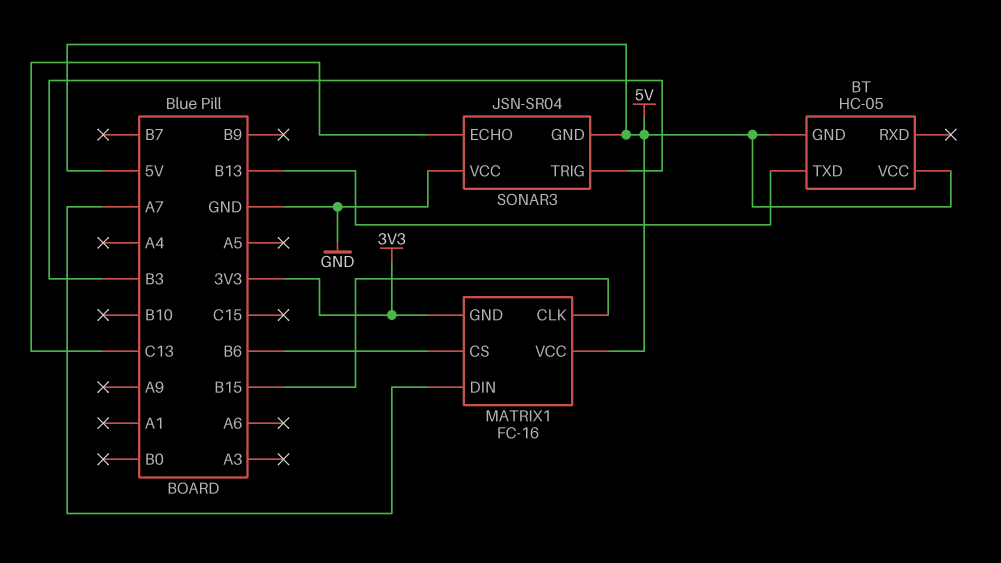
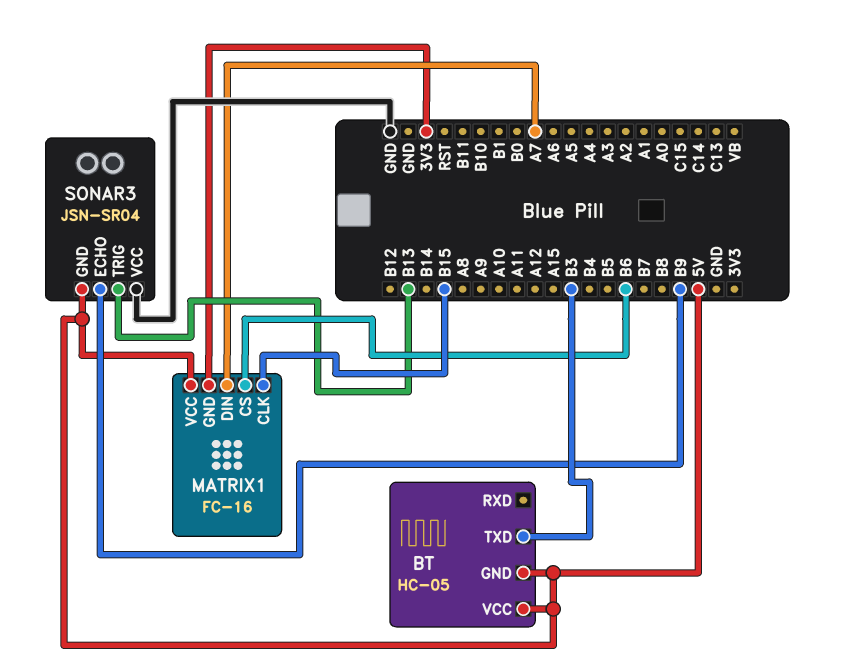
BT pin TXD: B13 -> B3
SONAR3 pin ECHO: C13 -> B9
SONAR3 pin TRIG: B3 -> B13

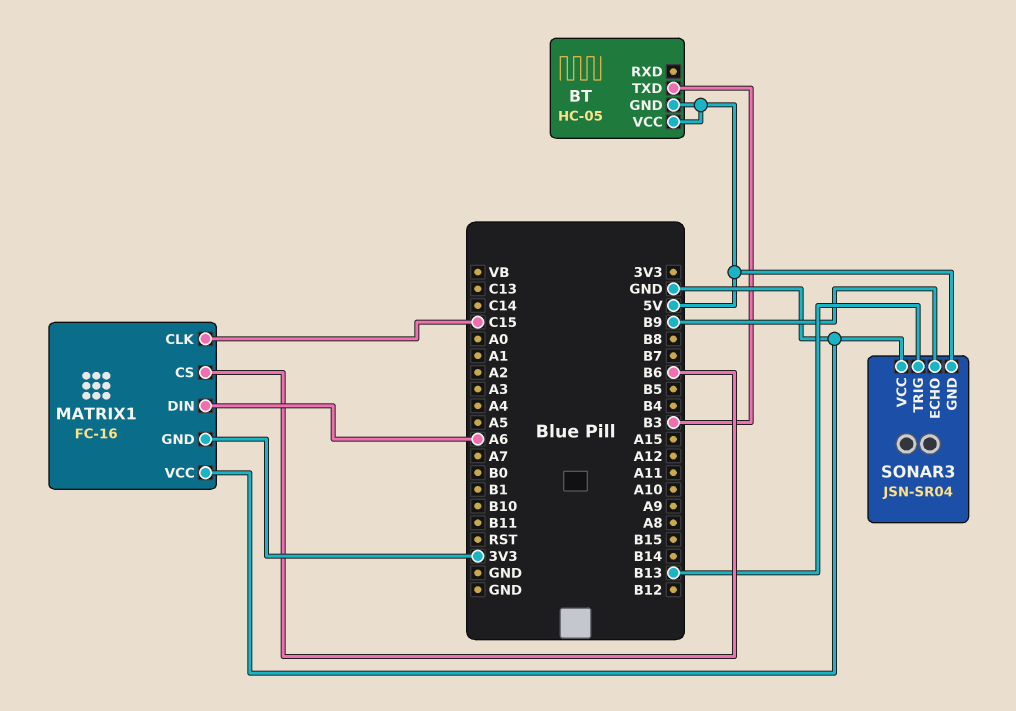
MATRIX1 pin CLK: B15 -> C15
MATRIX1 pin DIN: A7 -> A6
MATRIX1 pin VCC: 5V -> GND

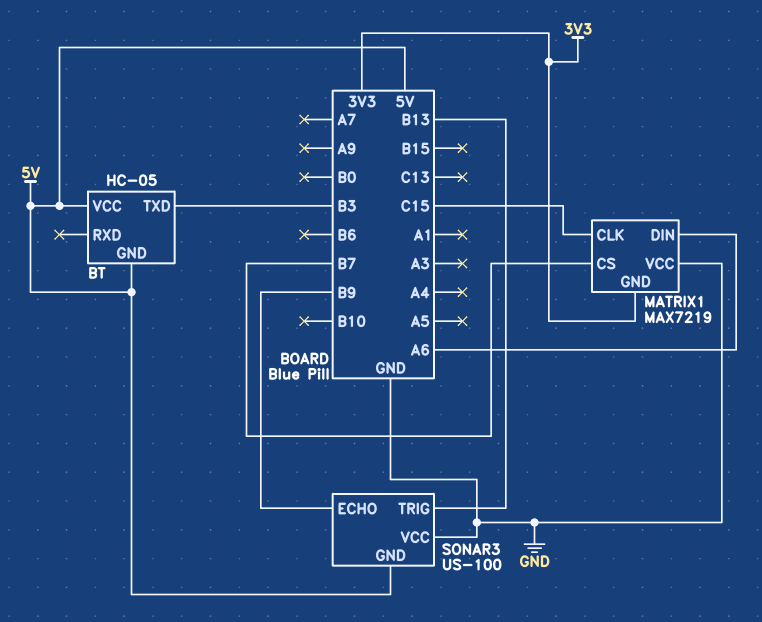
MATRIX1: FC-16 -> MAX7219
MATRIX1 pin CS: B6 -> B7
SONAR3: JSN-SR04 -> US-100

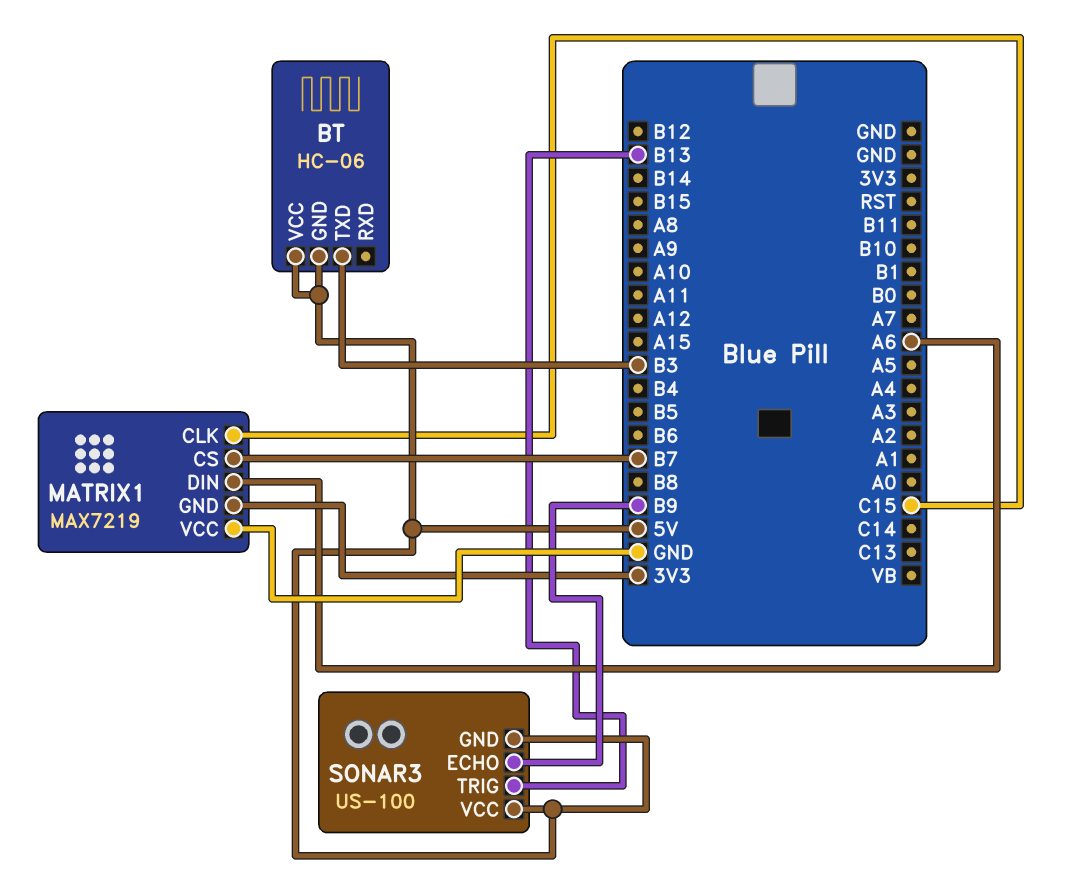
BT: HC-05 -> HC-06
SONAR3 pin VCC: GND -> 5V

